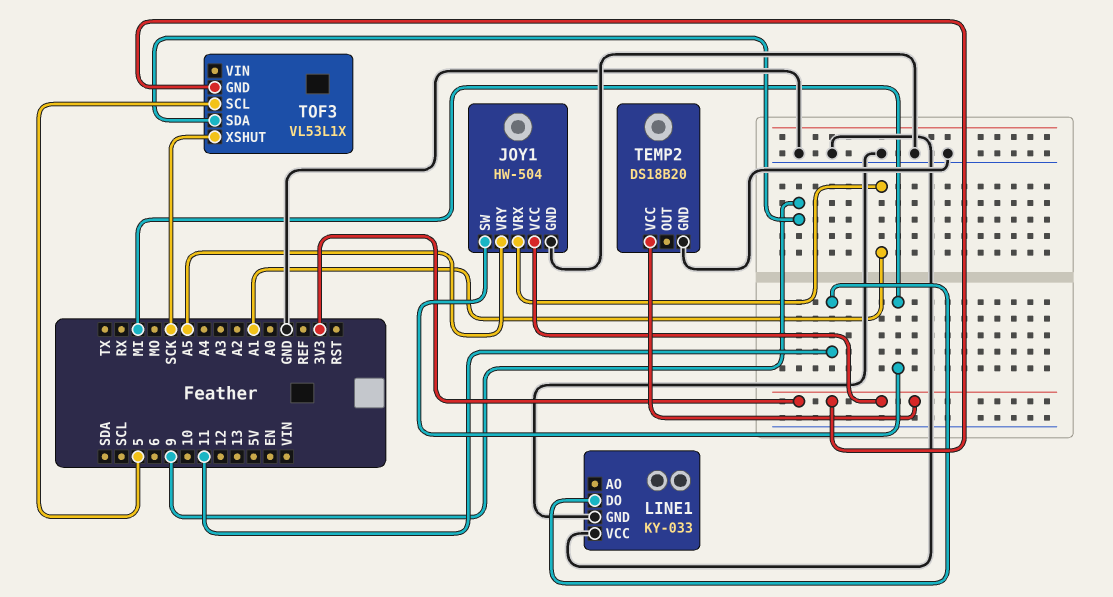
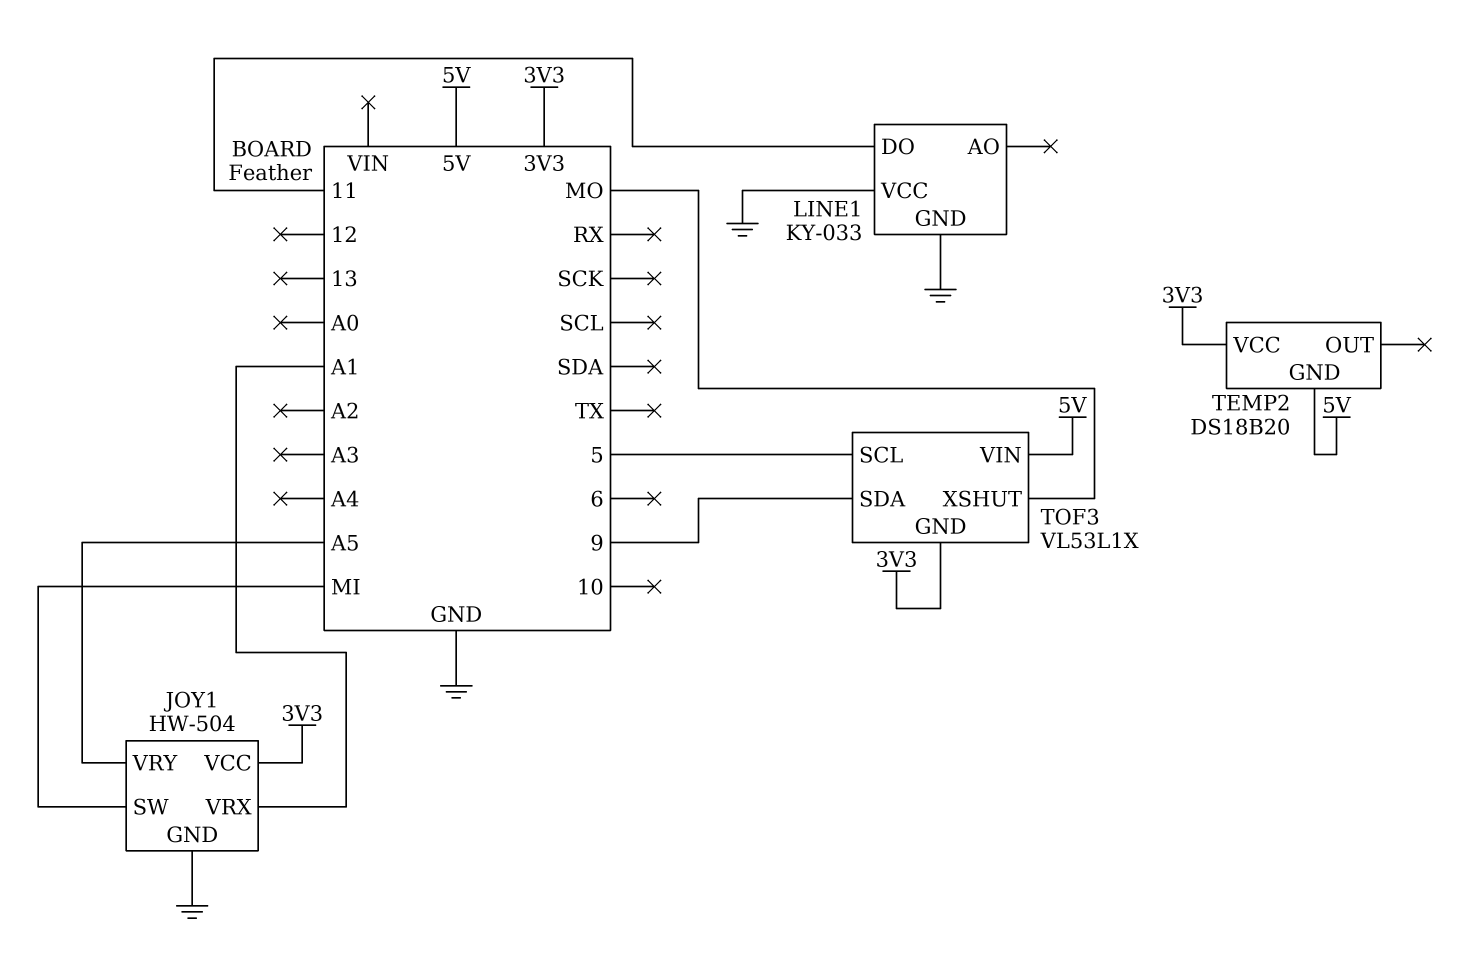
TEMP2 pin GND: GND -> 5V
TOF3 pin VIN: none -> 5V
TOF3 pin XSHUT: SCK -> MO

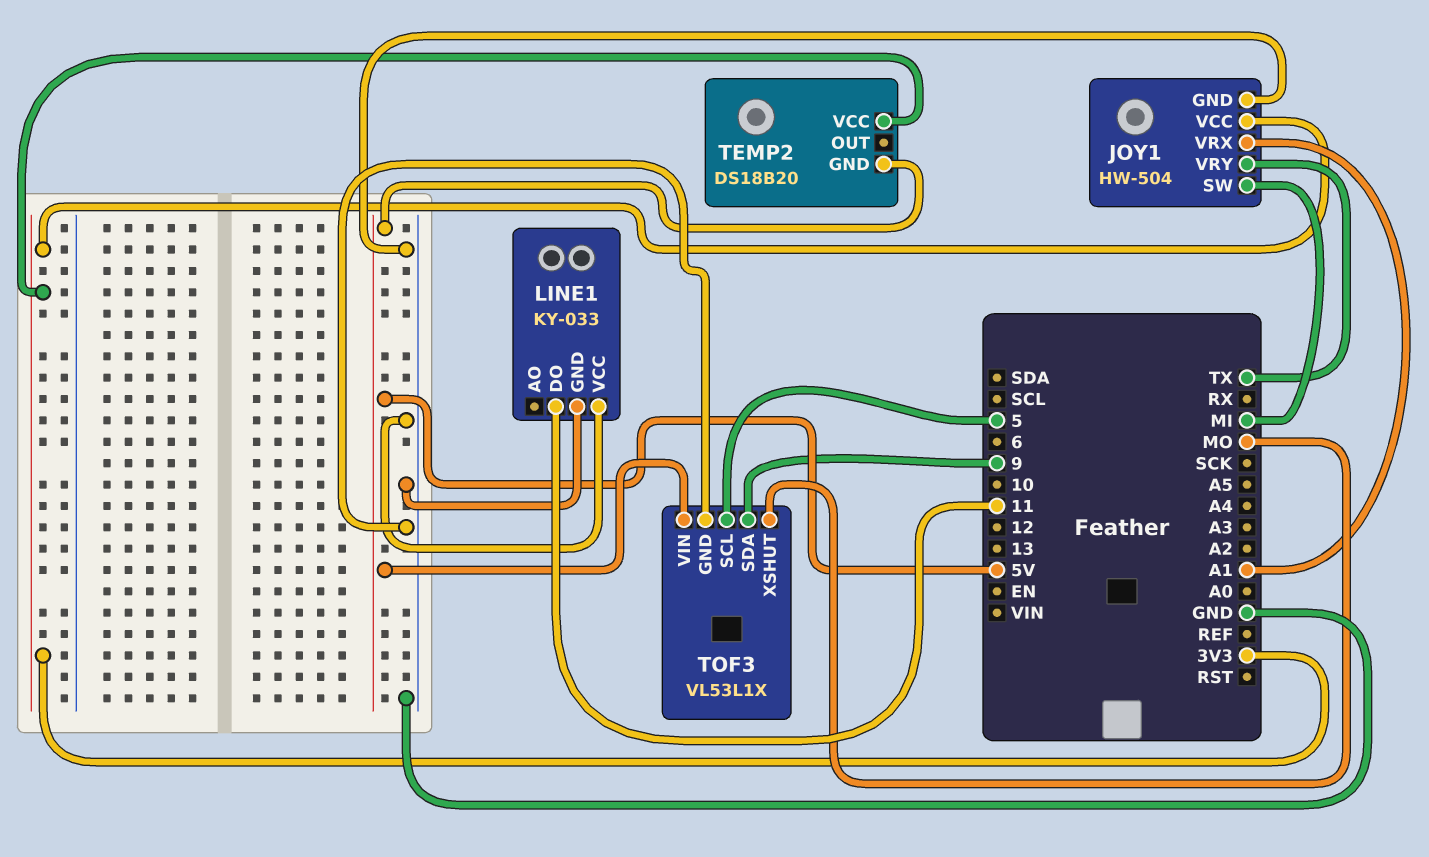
JOY1 pin VRY: A5 -> TX
TOF3 pin GND: 3V3 -> GND

